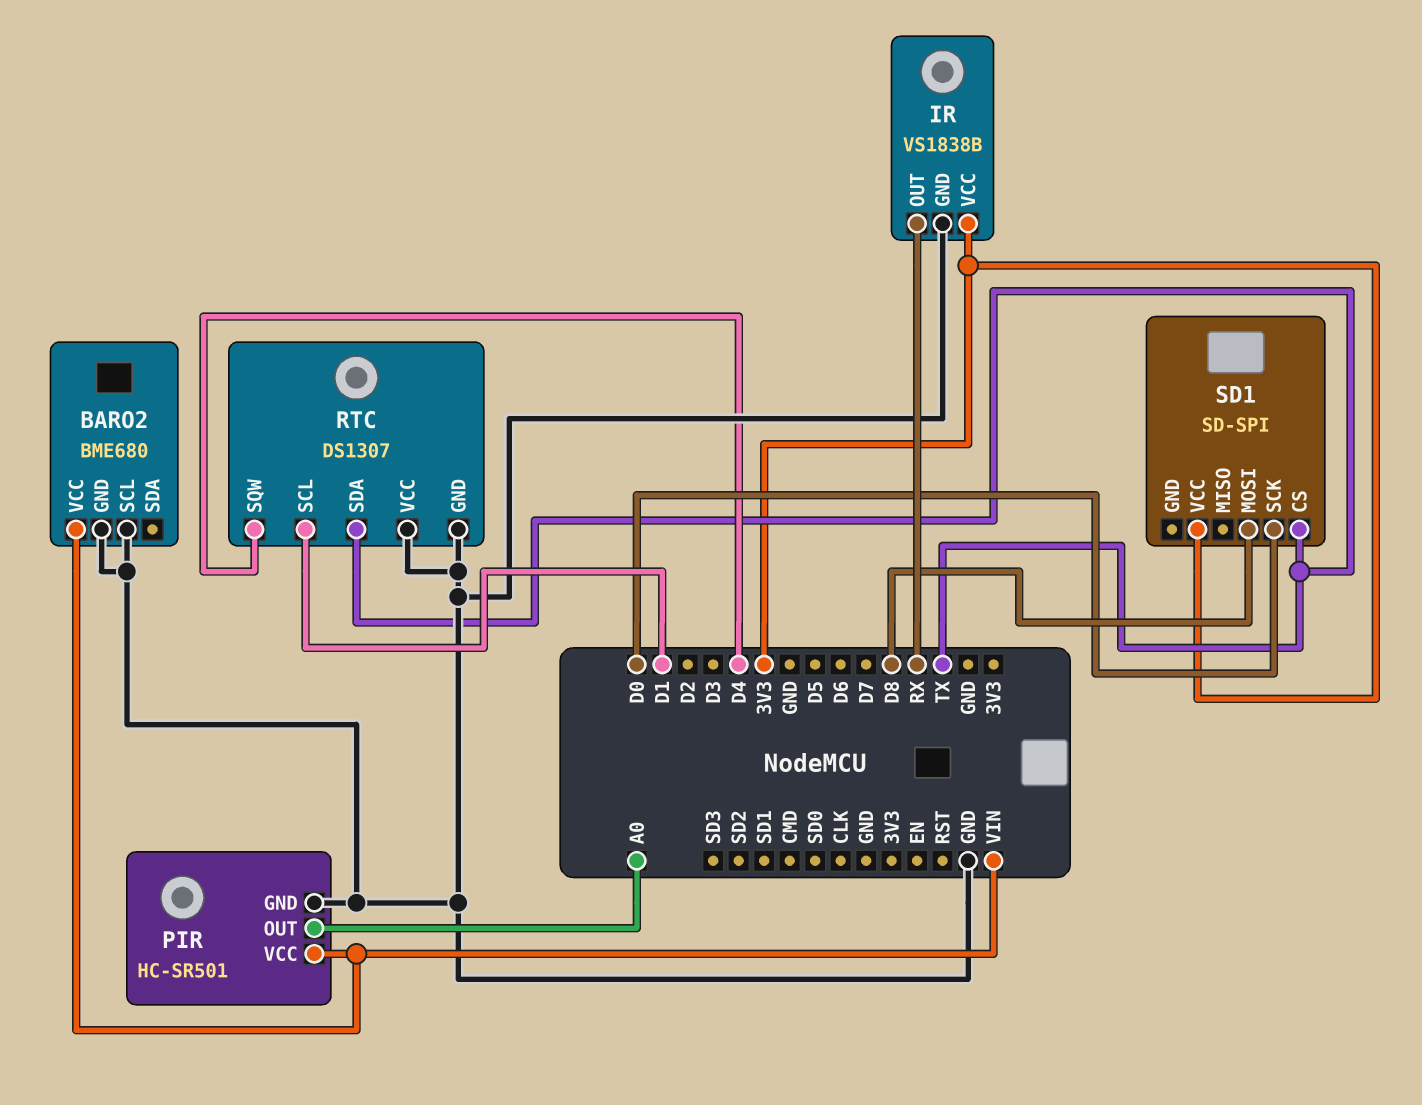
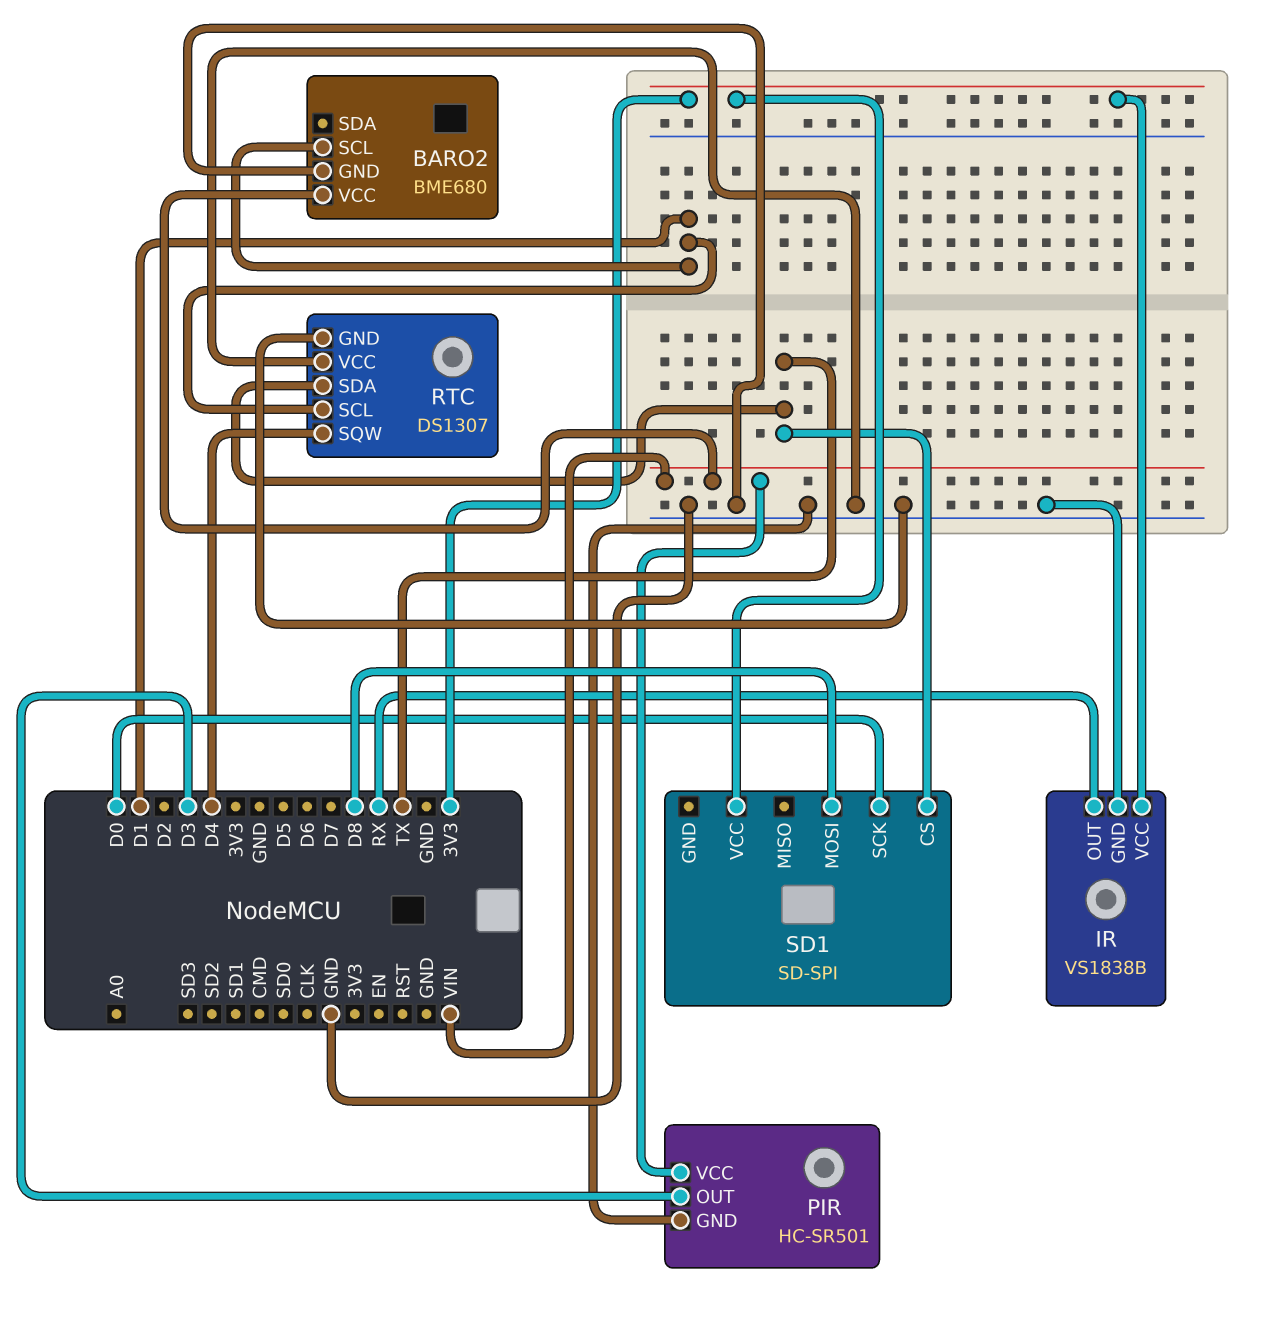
BARO2 pin SCL: GND -> D1
PIR pin OUT: A0 -> D3

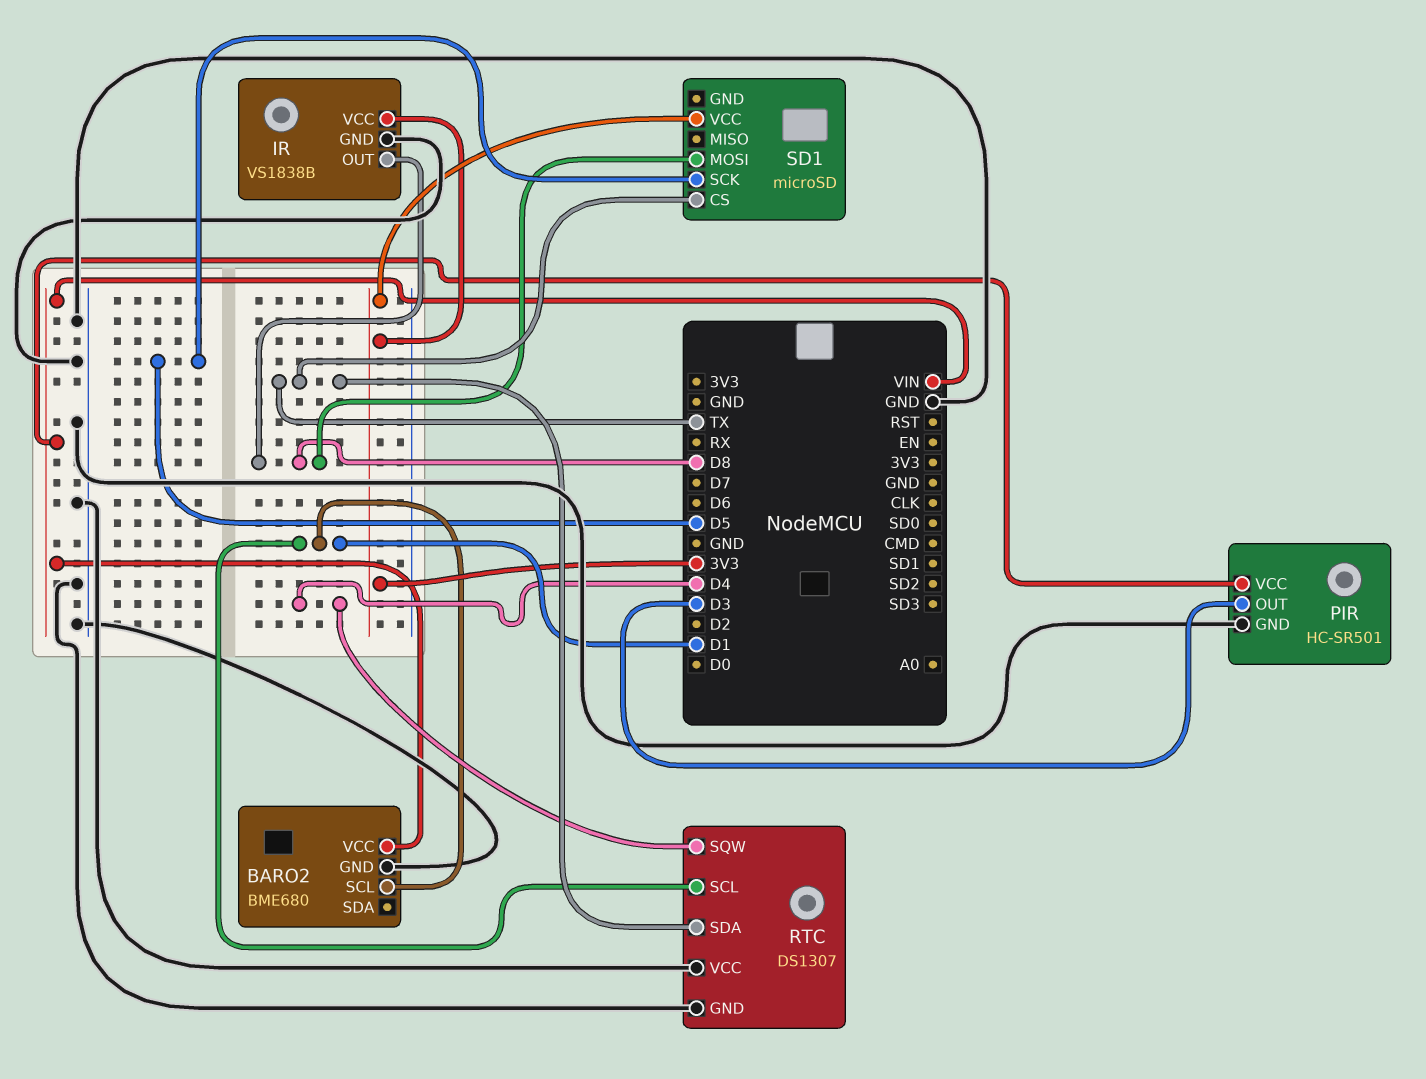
IR pin OUT: RX -> D8
SD1: SD-SPI -> microSD
SD1 pin SCK: D0 -> D5

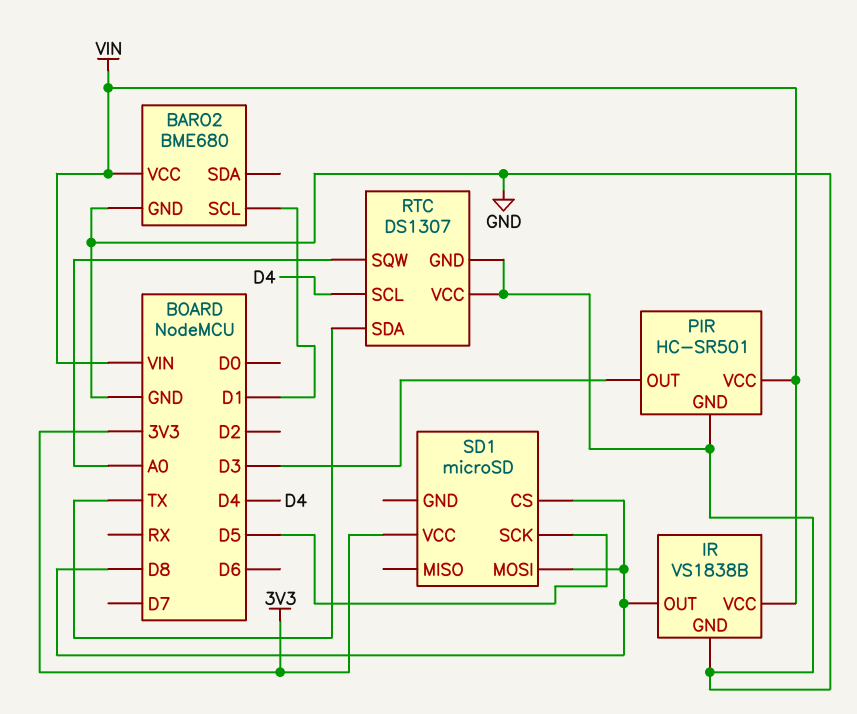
IR pin VCC: 3V3 -> VIN
RTC pin SCL: D1 -> D4
RTC pin SQW: D4 -> A0
SD1 pin CS: TX -> D8

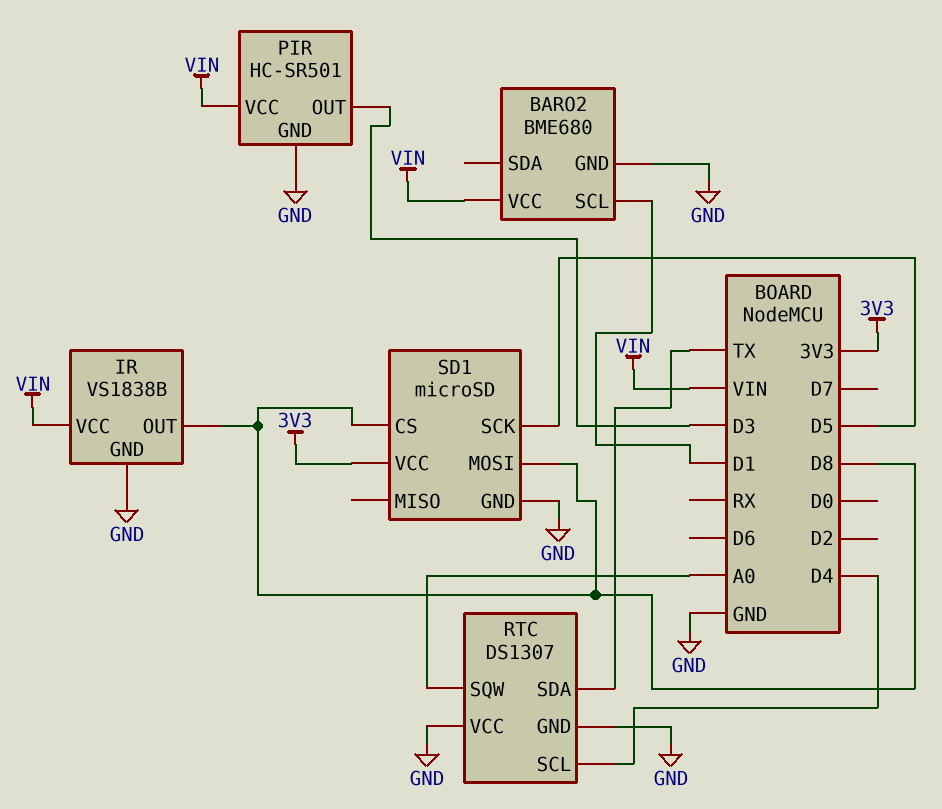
SD1 pin GND: none -> GND

